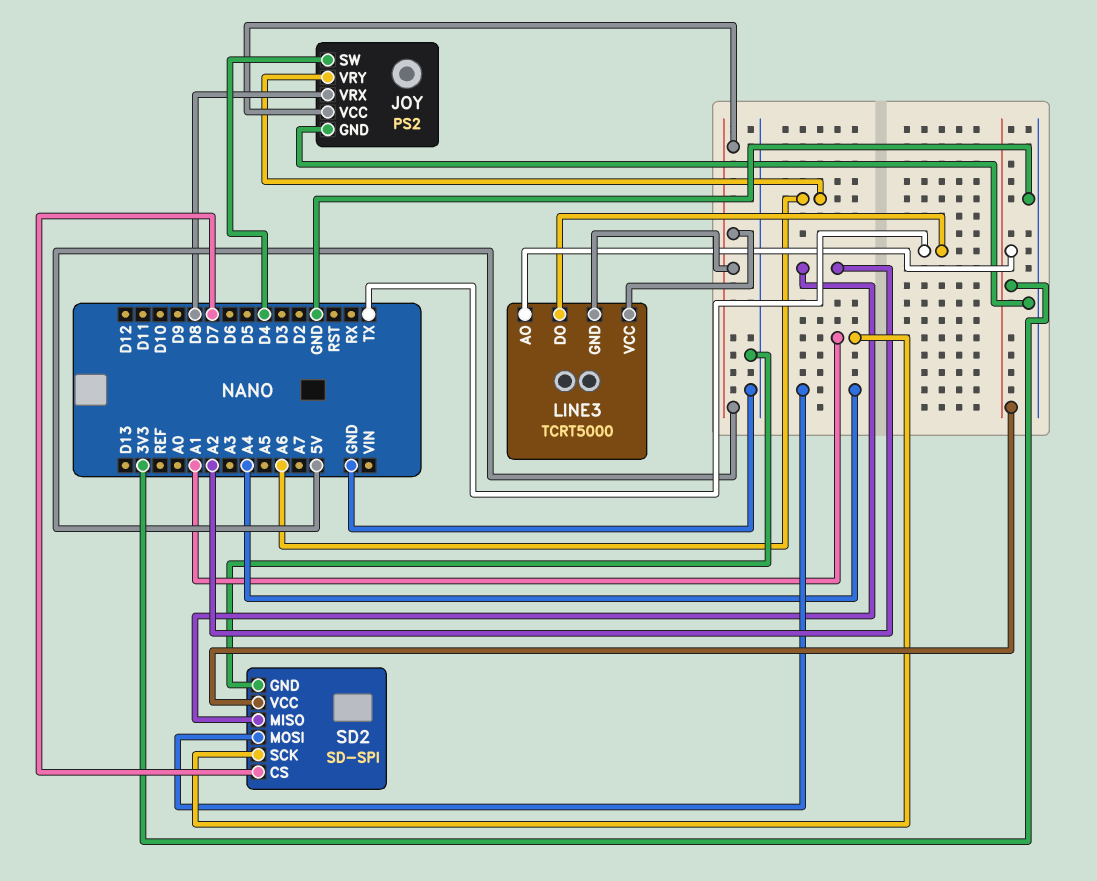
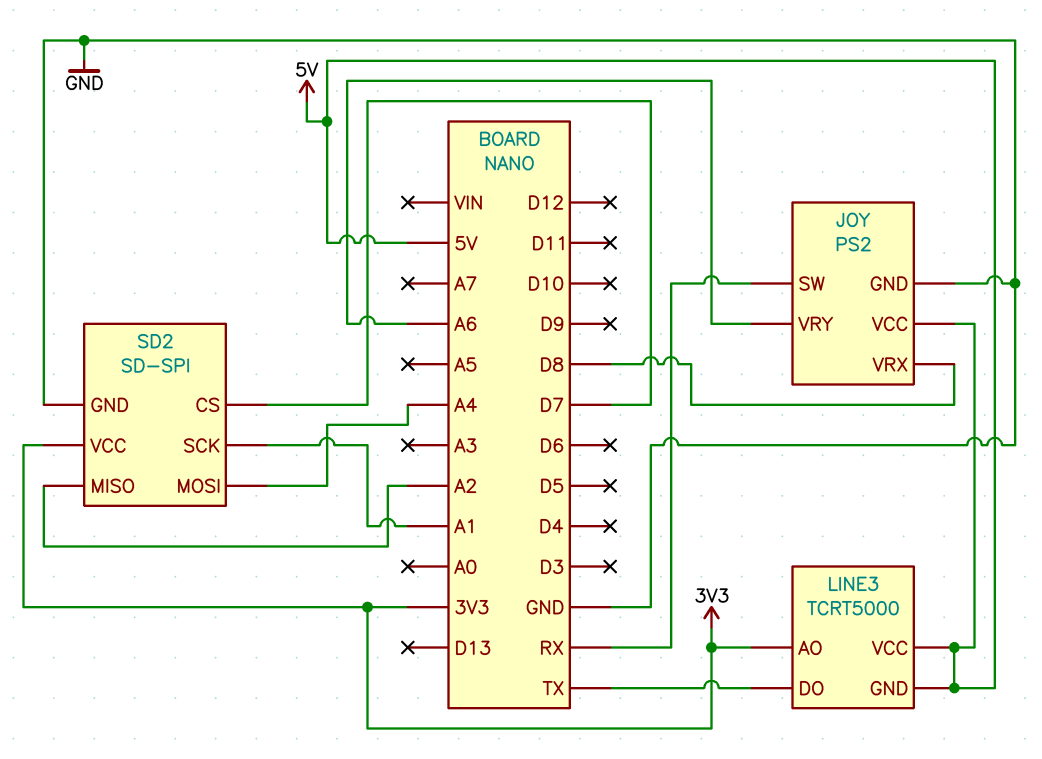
JOY pin SW: D4 -> RX

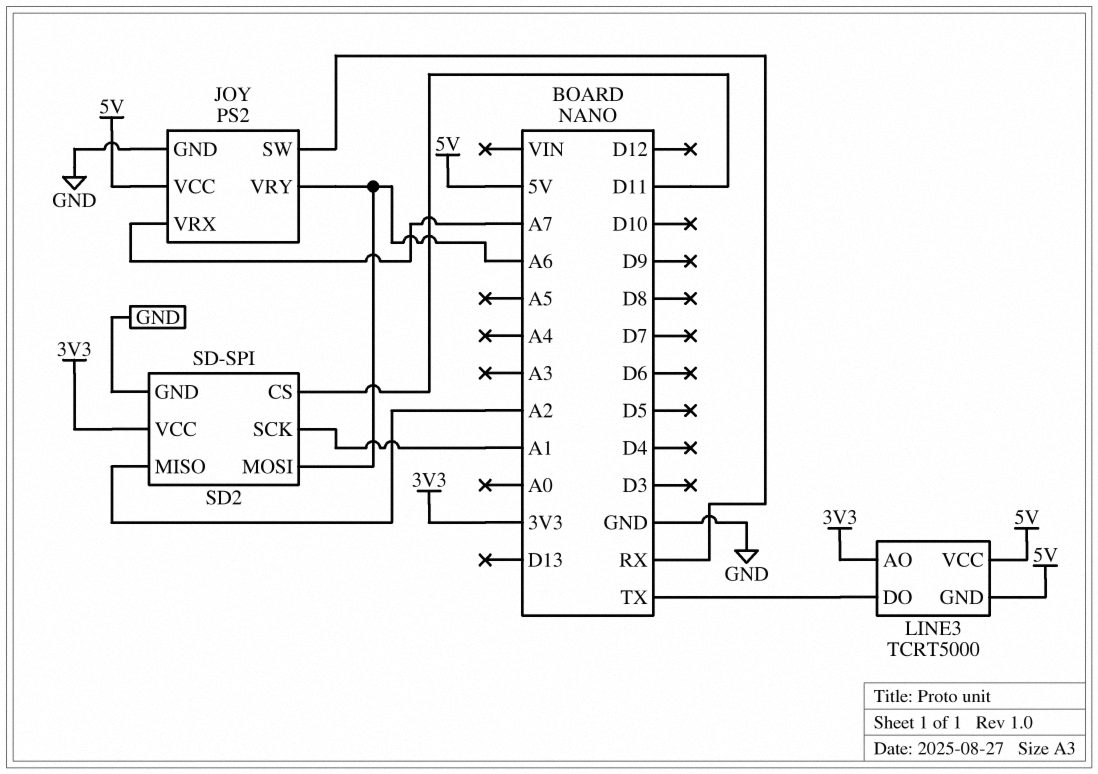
JOY pin VRX: D8 -> A7
SD2 pin CS: D7 -> D11
SD2 pin MOSI: A4 -> A6

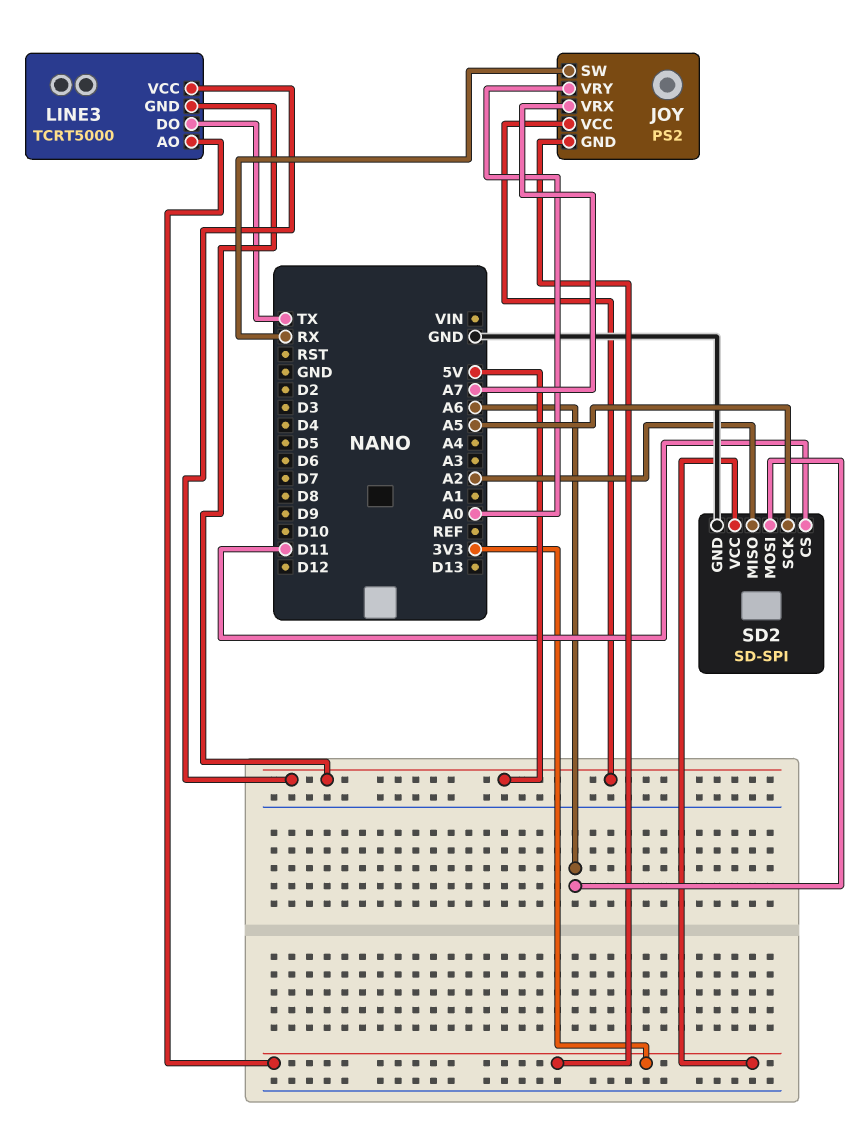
JOY pin GND: GND -> 3V3
JOY pin VRY: A6 -> A0
SD2 pin SCK: A1 -> A5

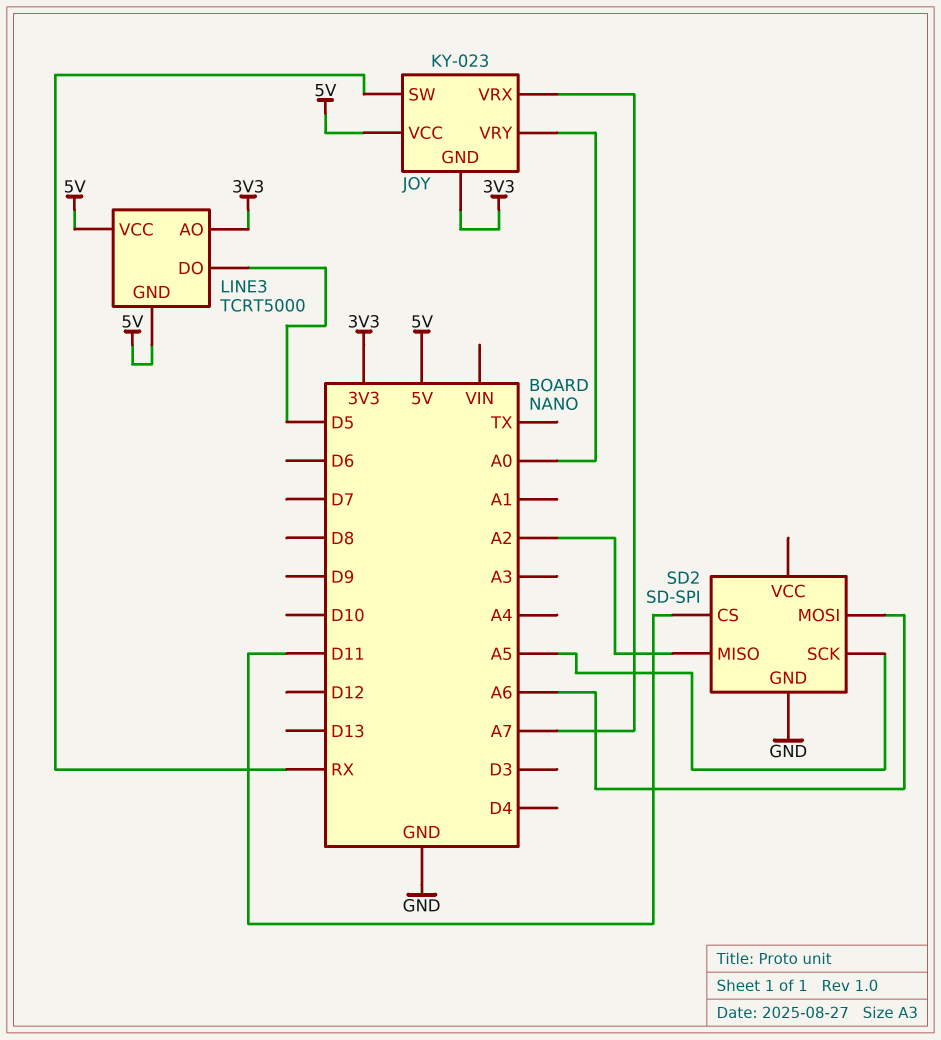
JOY: PS2 -> KY-023
LINE3 pin DO: TX -> D5
SD2 pin VCC: 3V3 -> none

